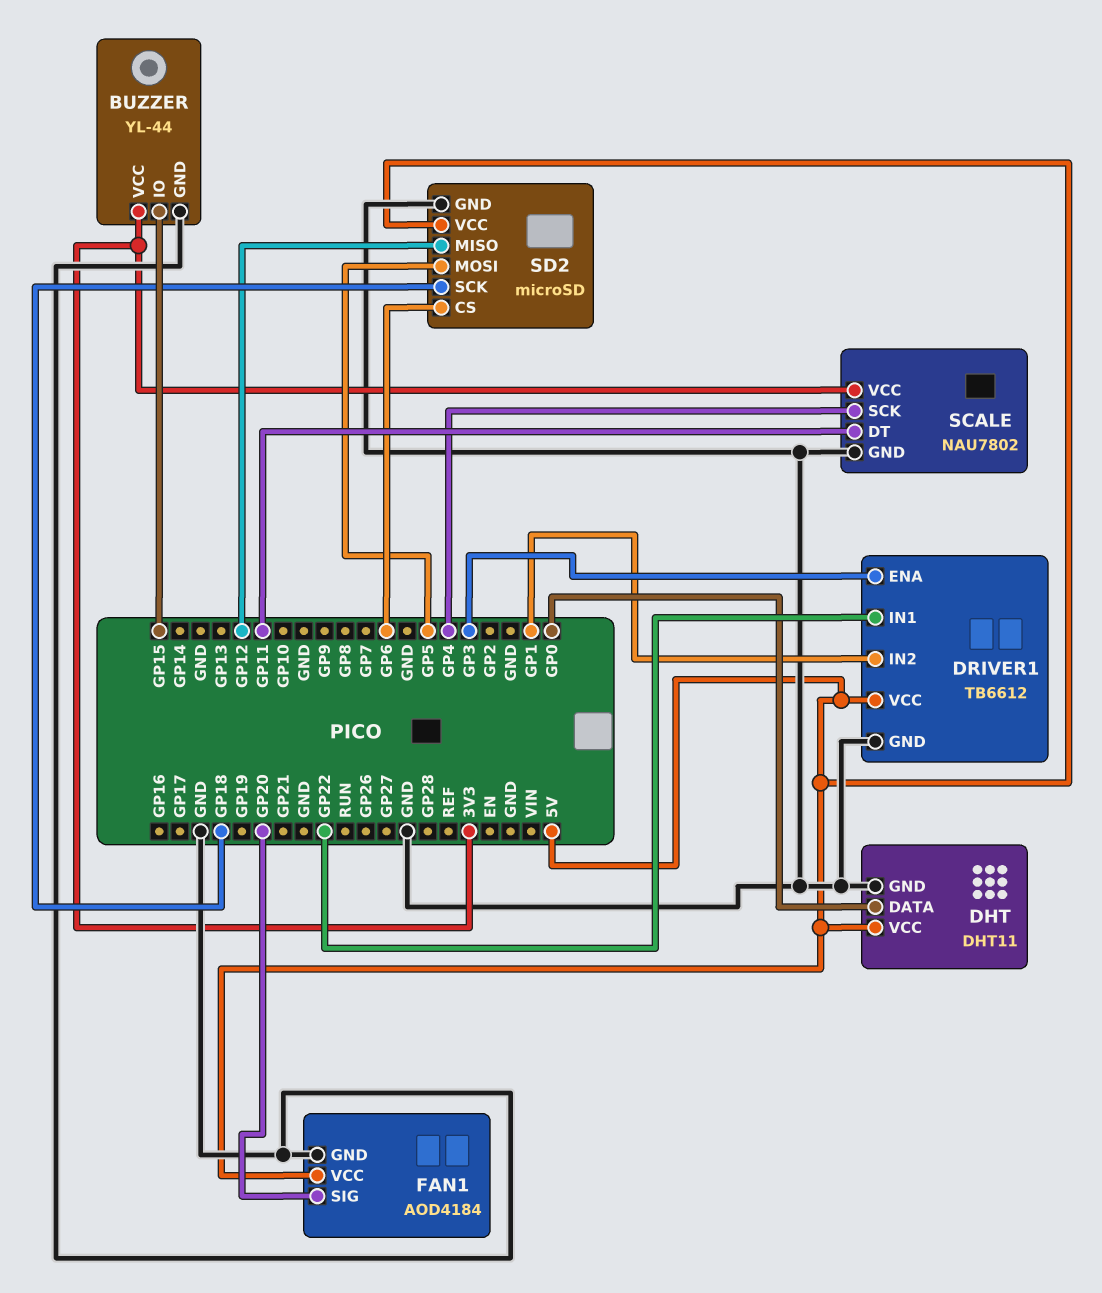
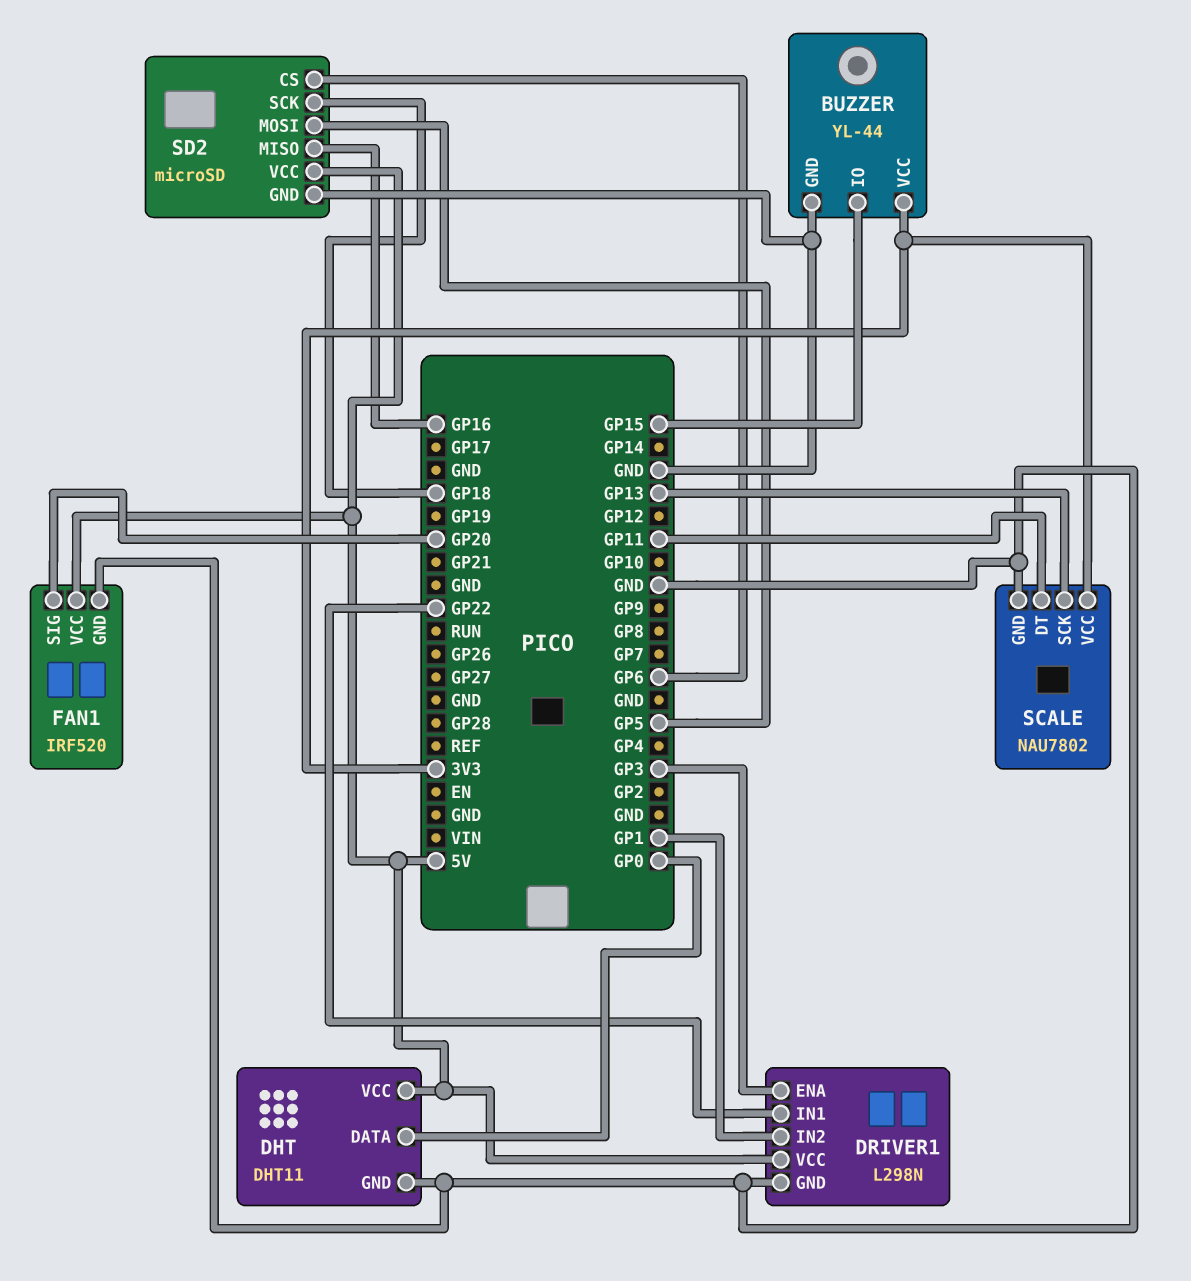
DRIVER1: TB6612 -> L298N
FAN1: AOD4184 -> IRF520
SCALE pin SCK: GP4 -> GP13
SD2 pin MISO: GP12 -> GP16

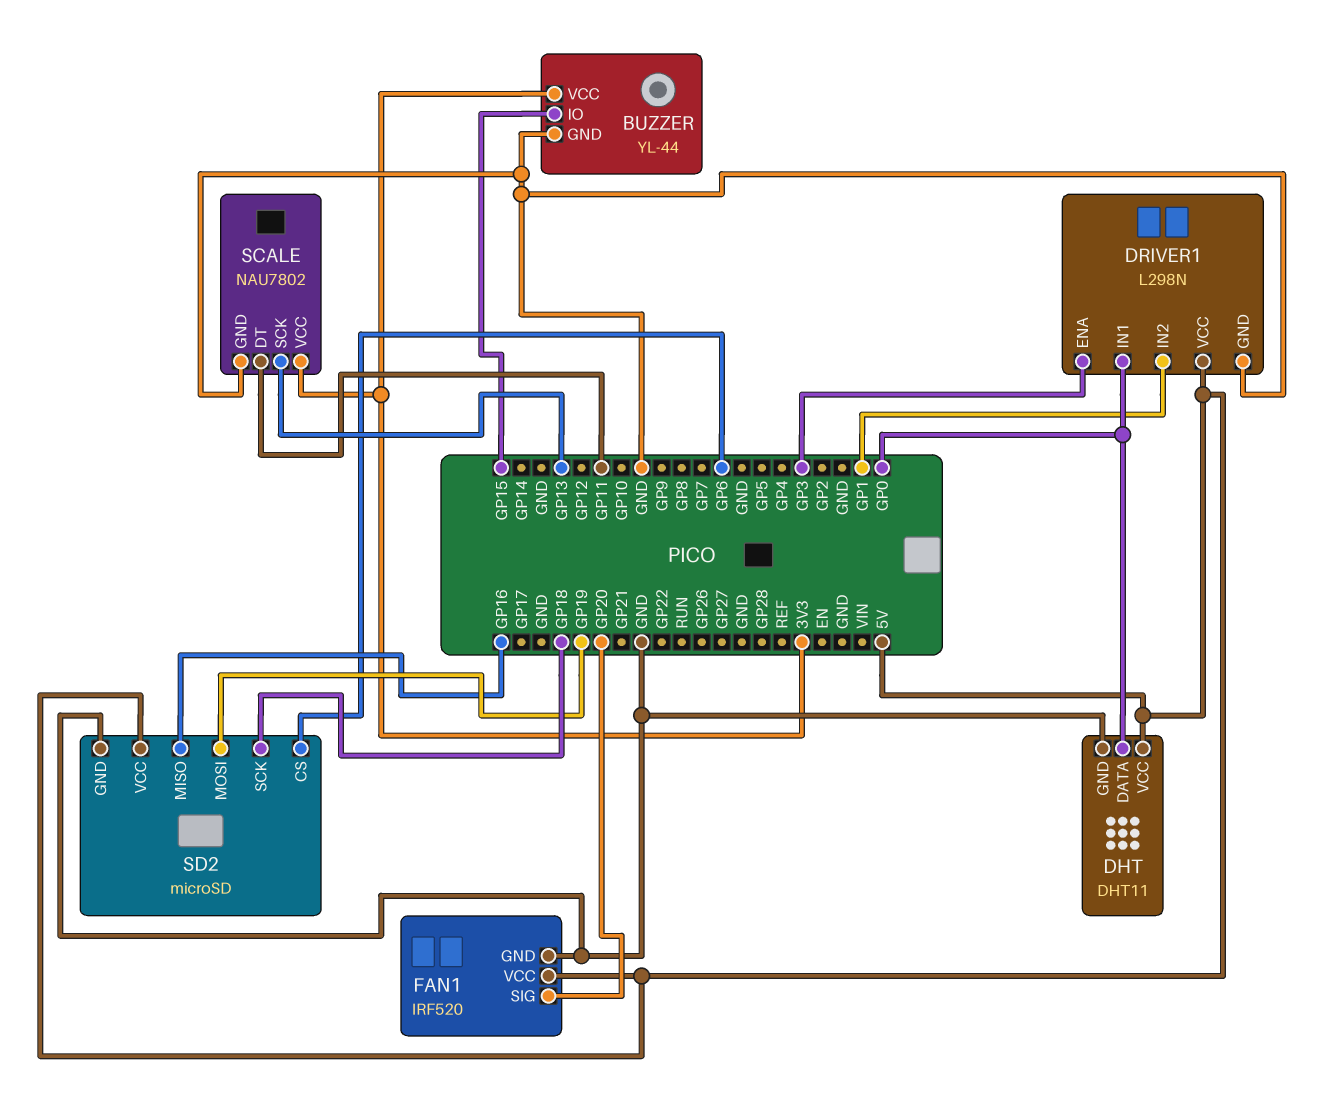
DRIVER1 pin IN1: GP22 -> GP0
SD2 pin MOSI: GP5 -> GP19

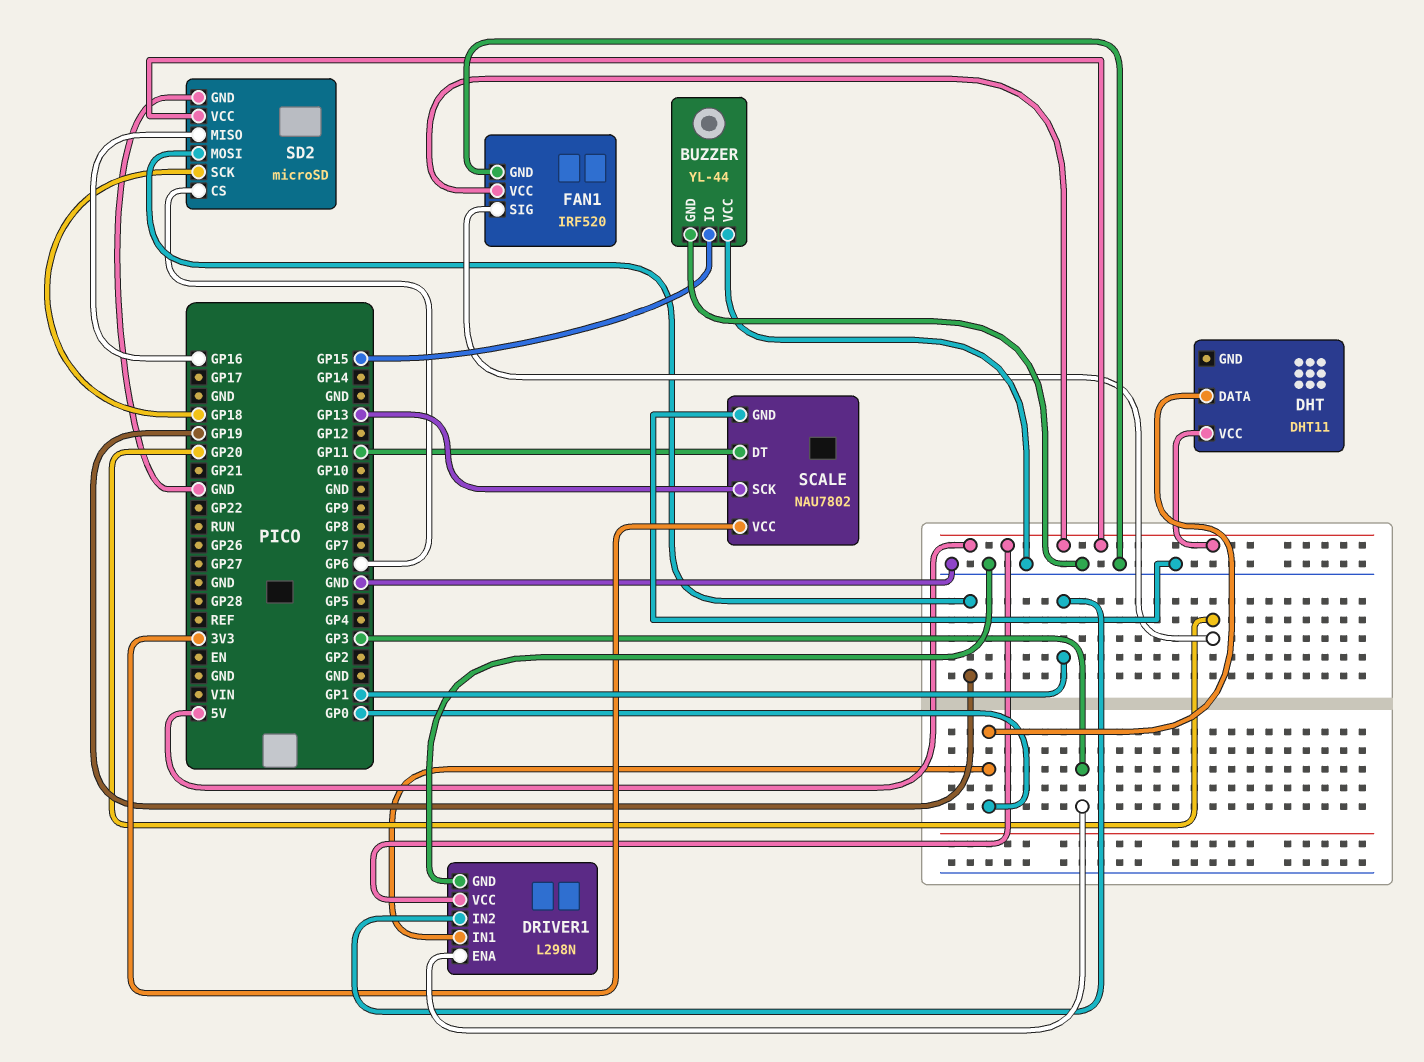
BUZZER pin VCC: 3V3 -> GND
DHT pin GND: GND -> none

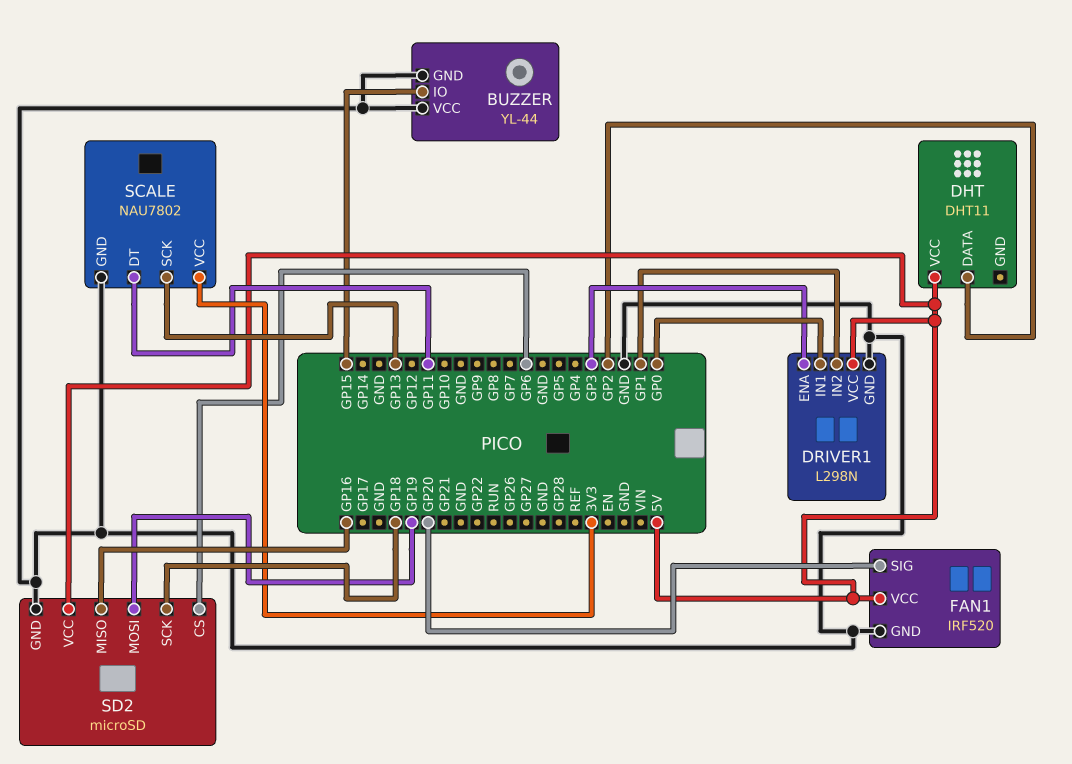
DHT pin DATA: GP0 -> GP2

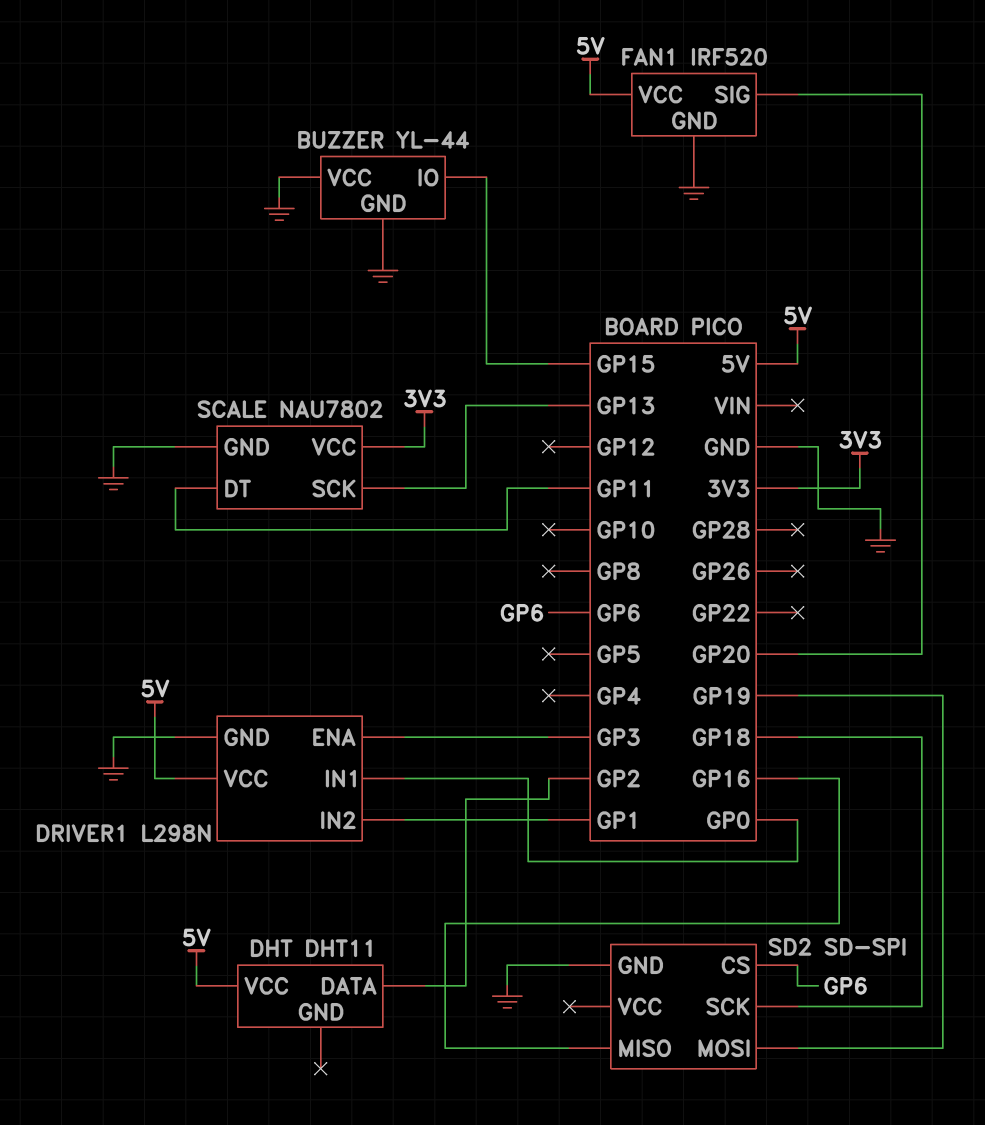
SD2: microSD -> SD-SPI
SD2 pin VCC: 5V -> none

